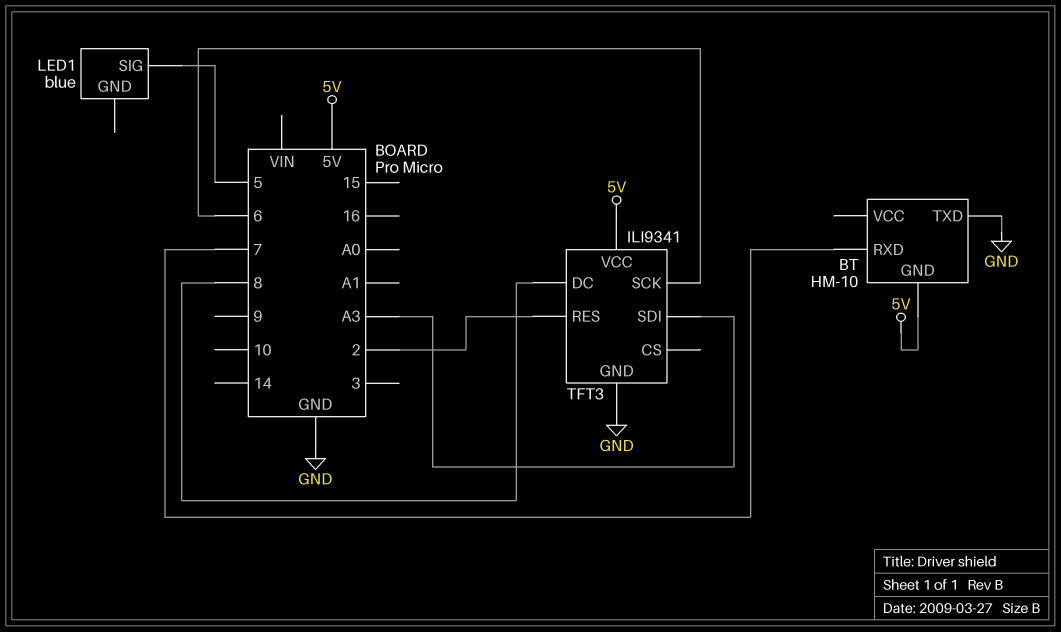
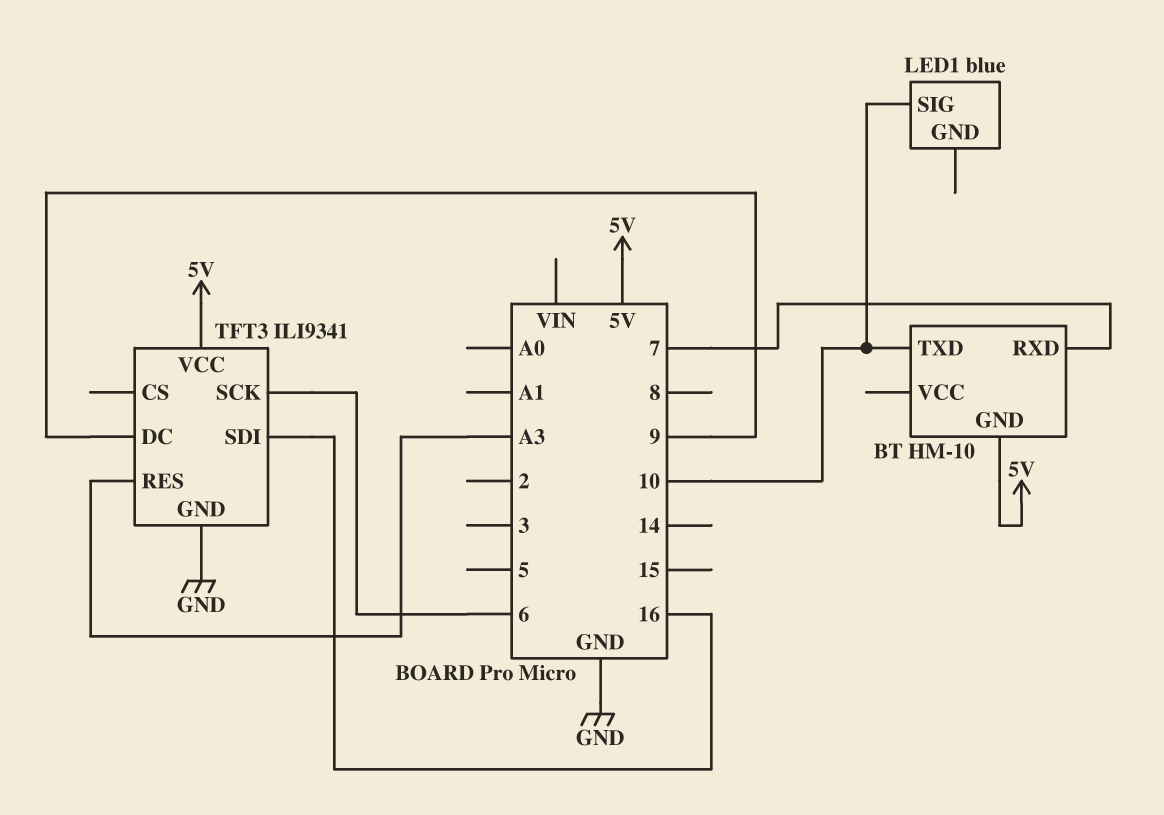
BT pin TXD: GND -> 10
LED1 pin SIG: 5 -> 10
TFT3 pin DC: 8 -> 9
TFT3 pin RES: 2 -> A3
TFT3 pin SDI: A3 -> 16

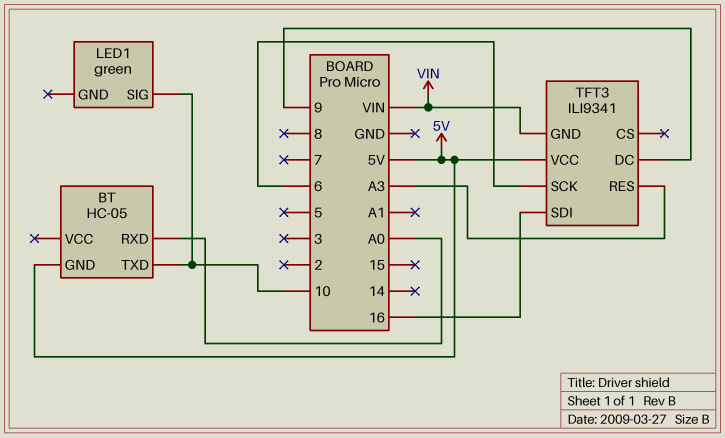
BT: HM-10 -> HC-05
BT pin RXD: 7 -> A0
LED1: blue -> green
TFT3 pin GND: GND -> VIN

